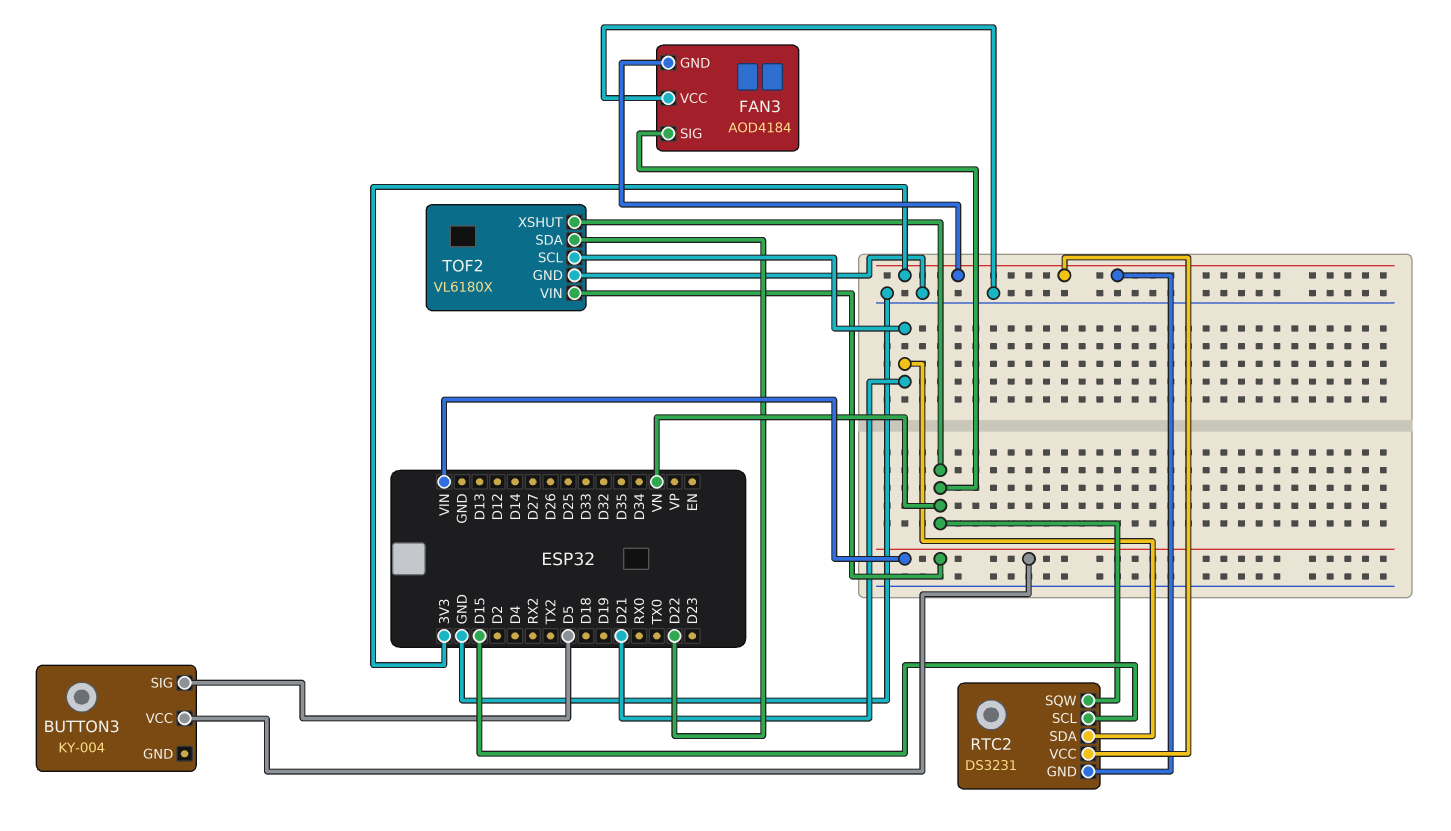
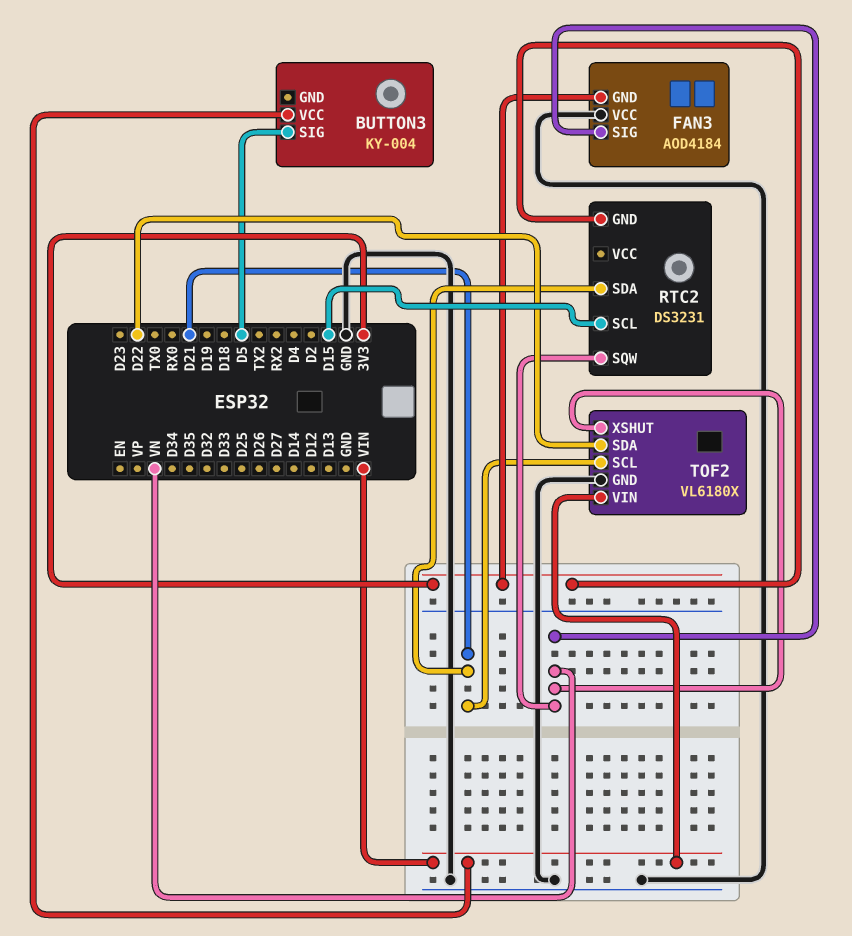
RTC2 pin VCC: 3V3 -> none

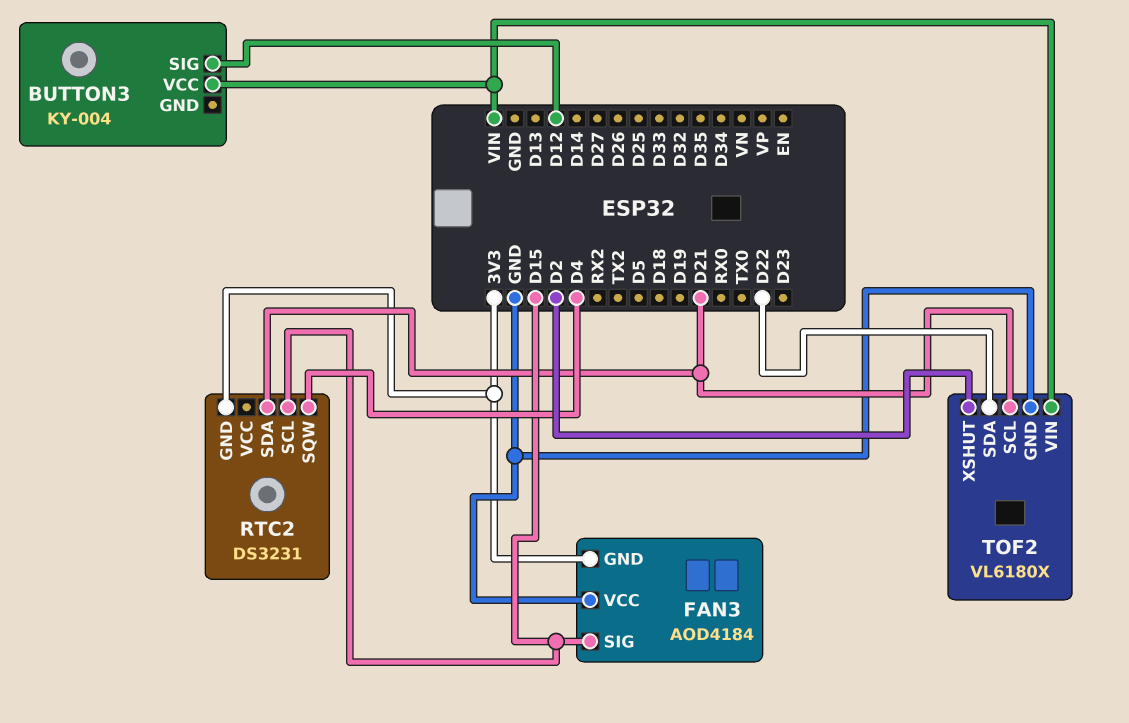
BUTTON3 pin SIG: D5 -> D12
FAN3 pin SIG: VN -> D15
RTC2 pin SQW: VN -> D4
TOF2 pin XSHUT: VN -> D2

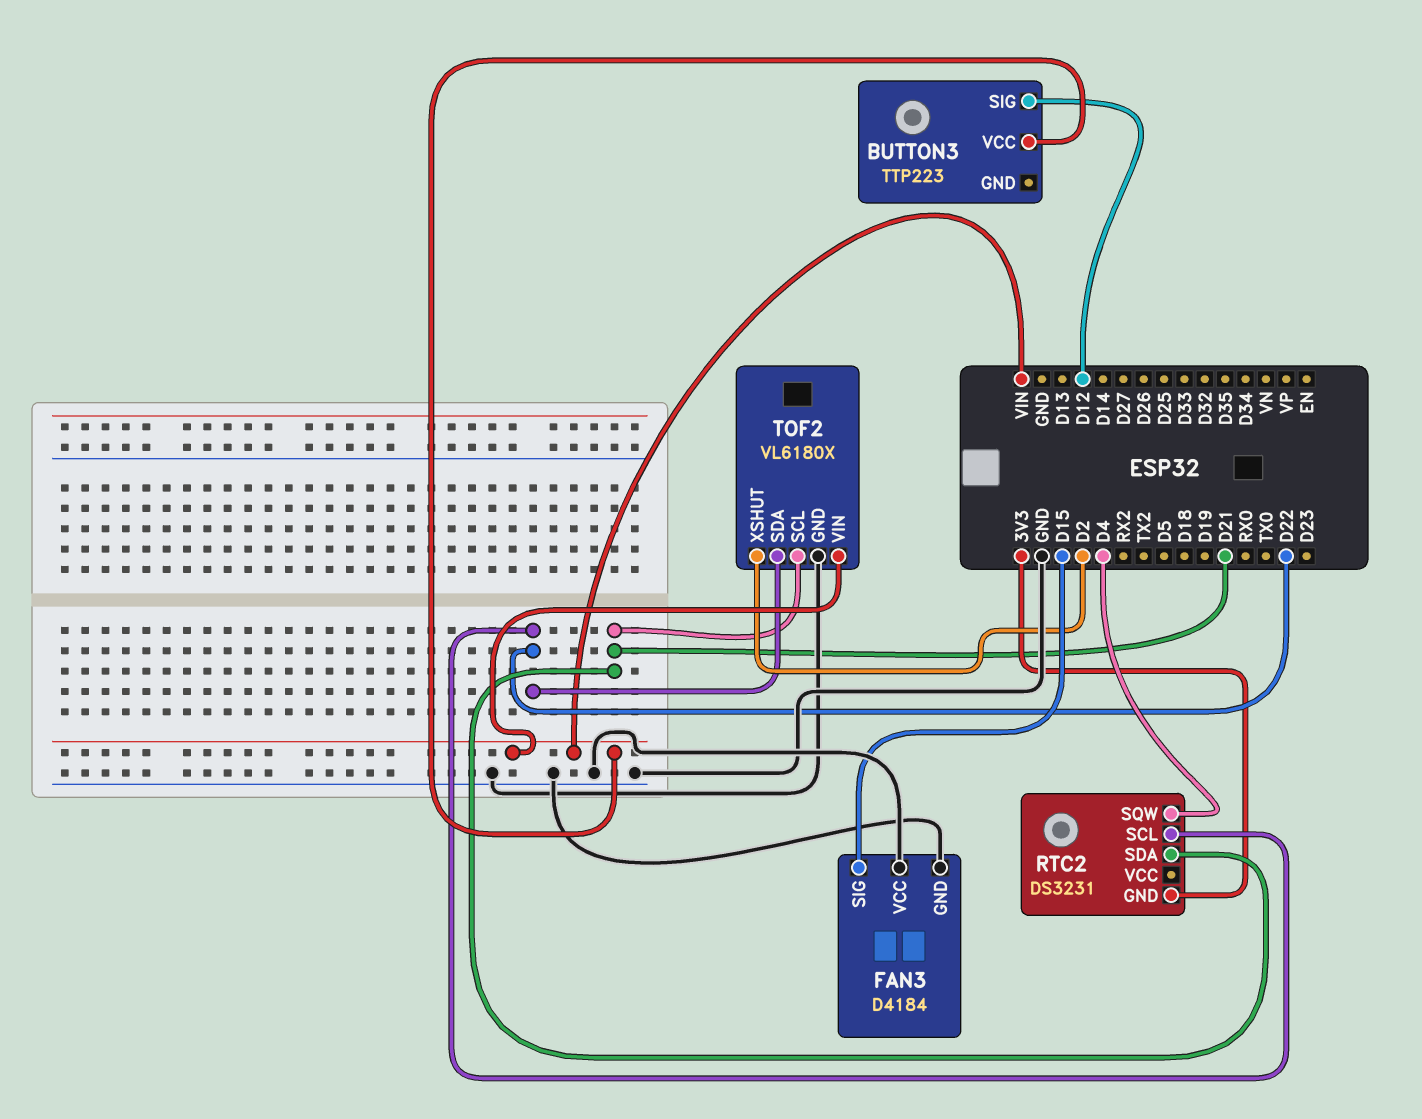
BUTTON3: KY-004 -> TTP223
FAN3: AOD4184 -> D4184
FAN3 pin GND: 3V3 -> GND
RTC2 pin SCL: D15 -> D22

